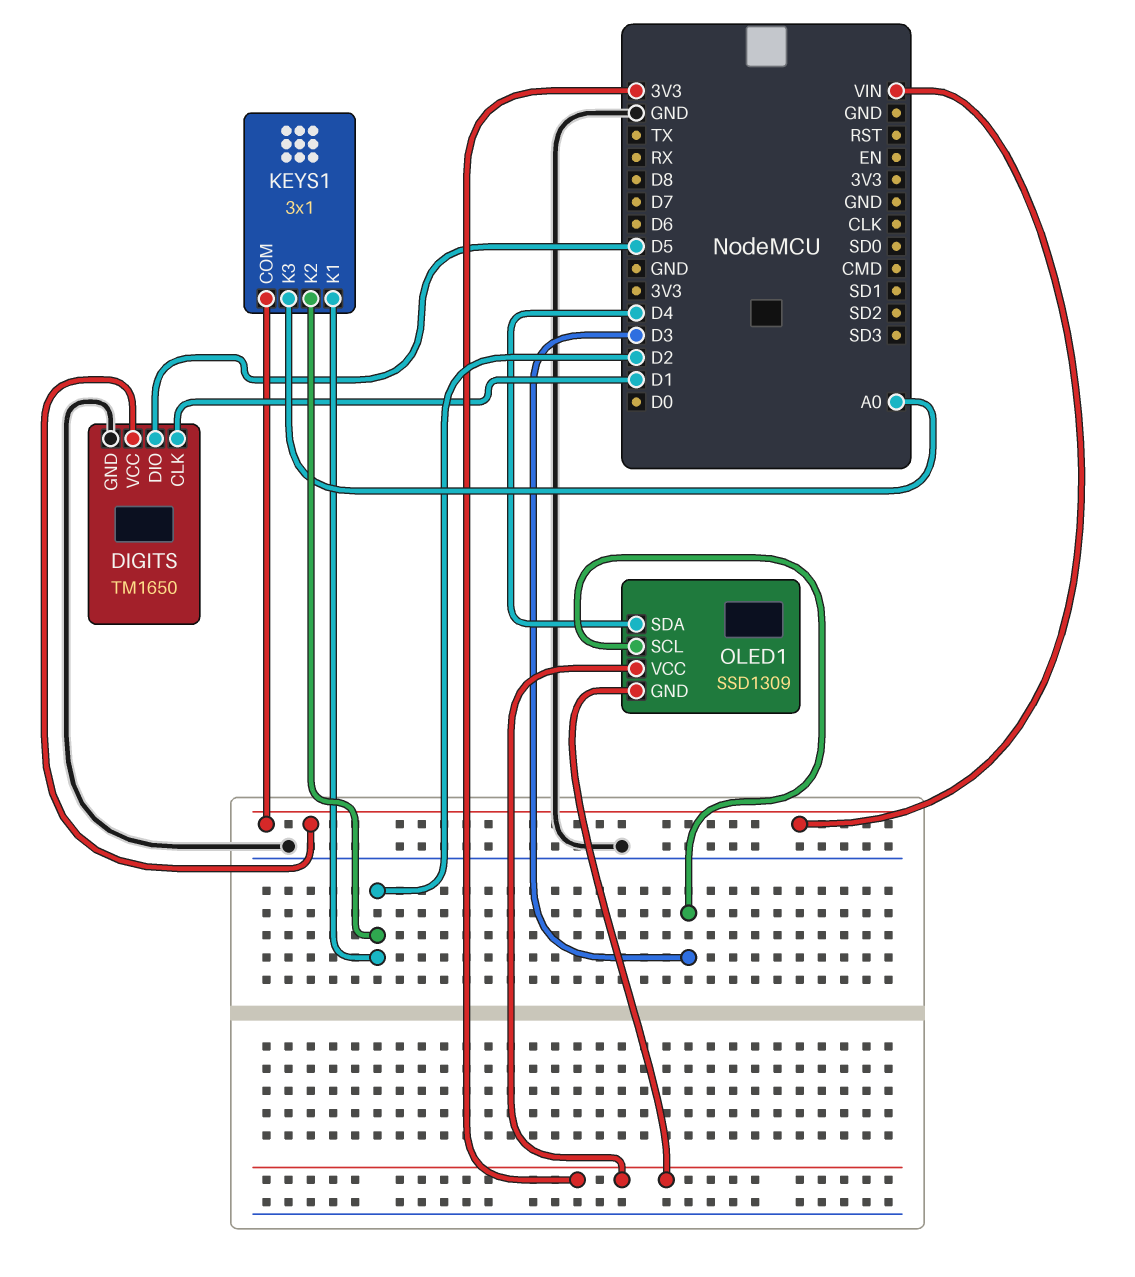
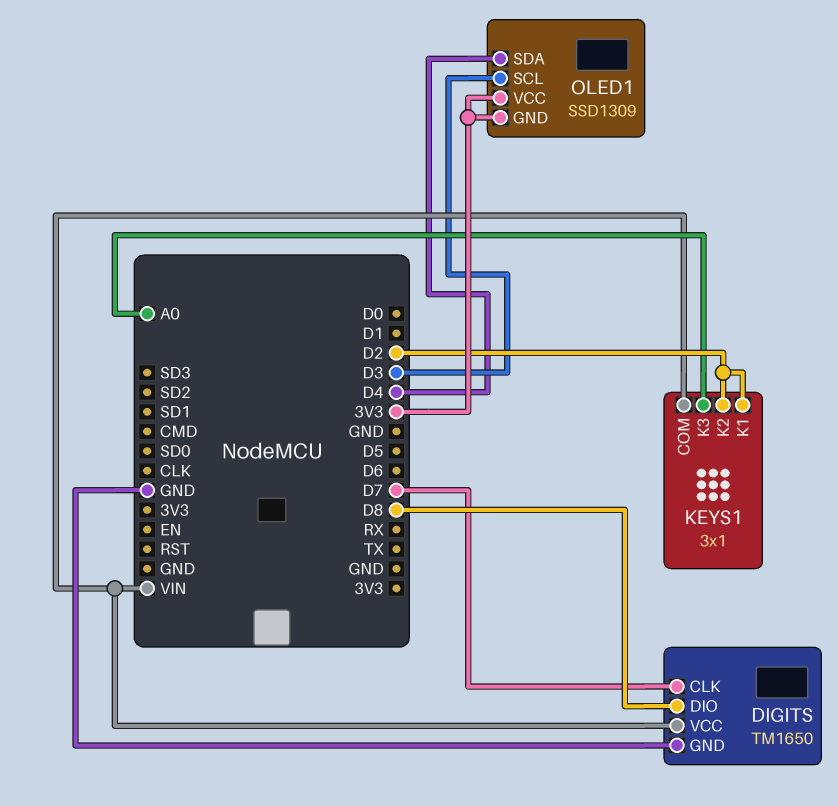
DIGITS pin CLK: D1 -> D7
DIGITS pin DIO: D5 -> D8

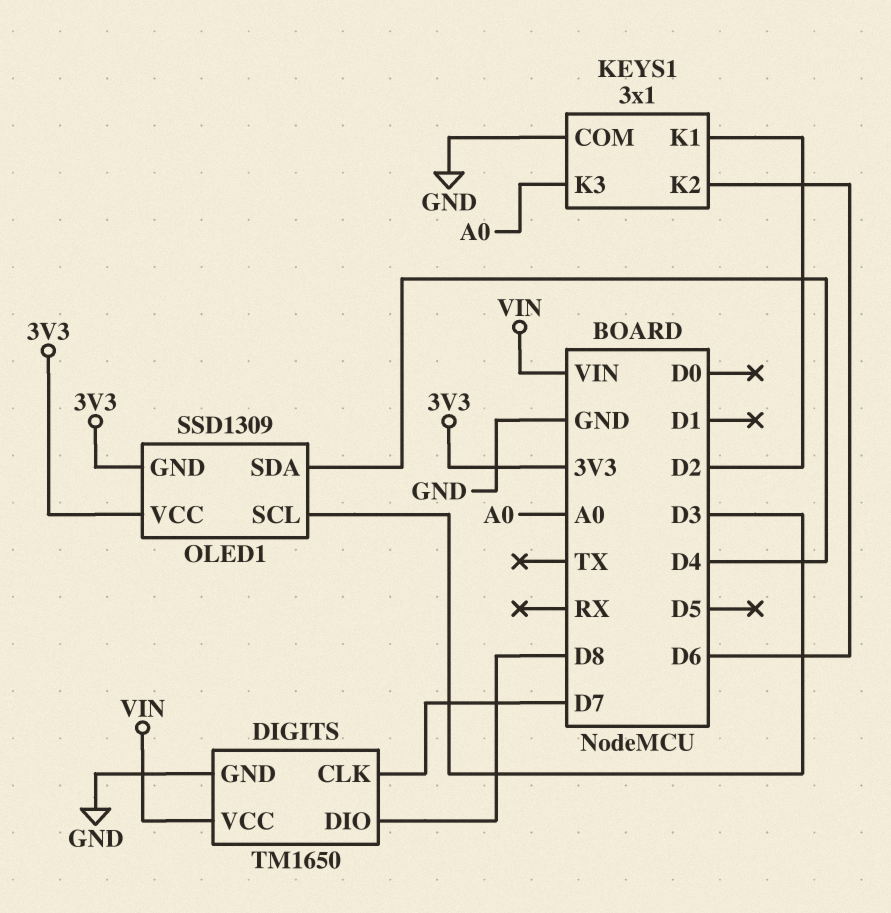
KEYS1 pin COM: VIN -> GND
KEYS1 pin K2: D2 -> D6

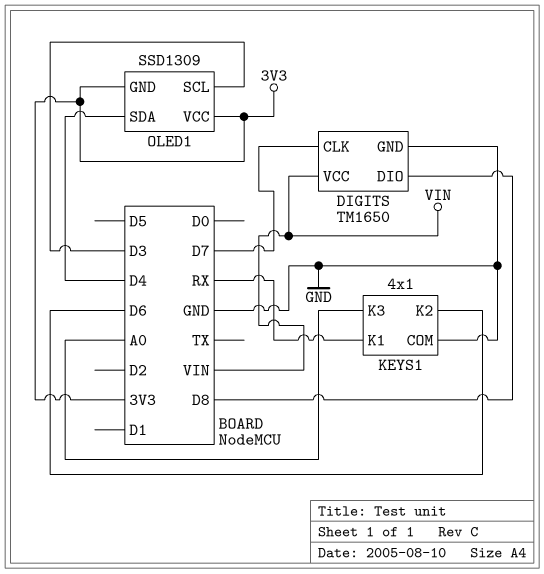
KEYS1: 3x1 -> 4x1
KEYS1 pin K1: D2 -> RX

